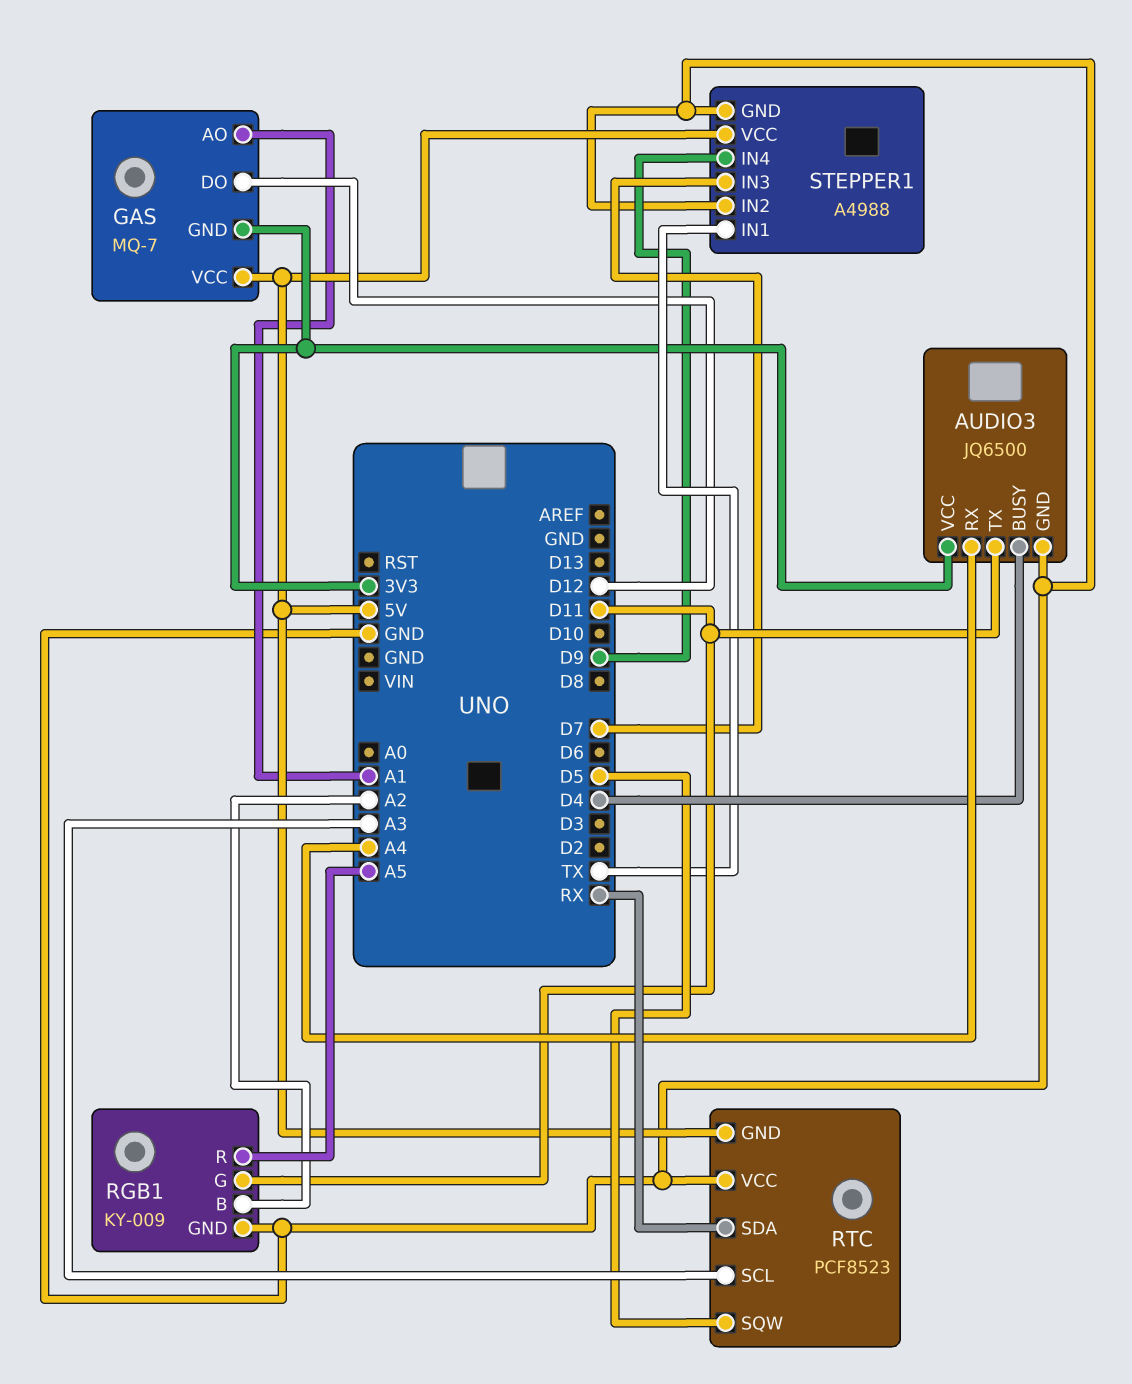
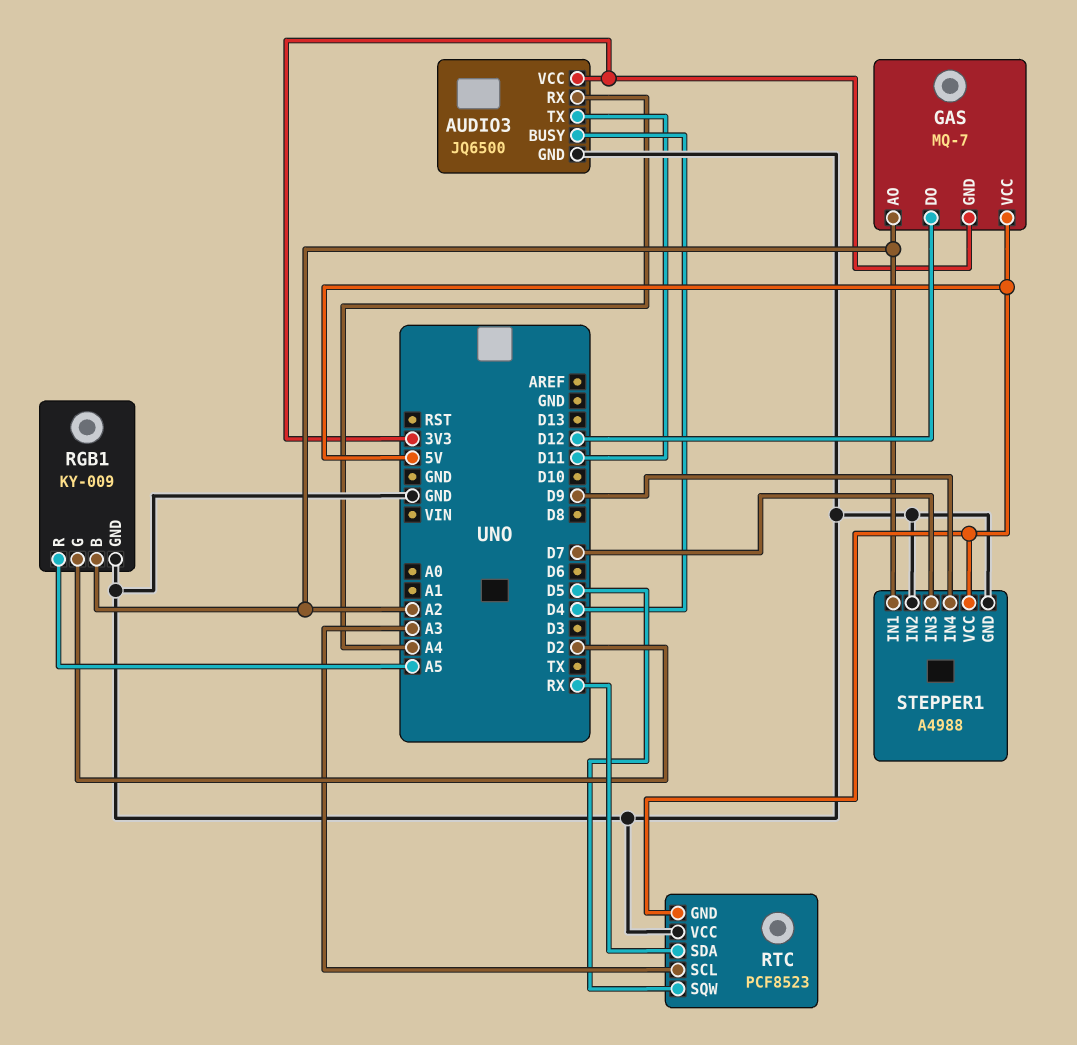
GAS pin AO: A1 -> A2
RGB1 pin G: D11 -> D2
STEPPER1 pin IN1: TX -> A2

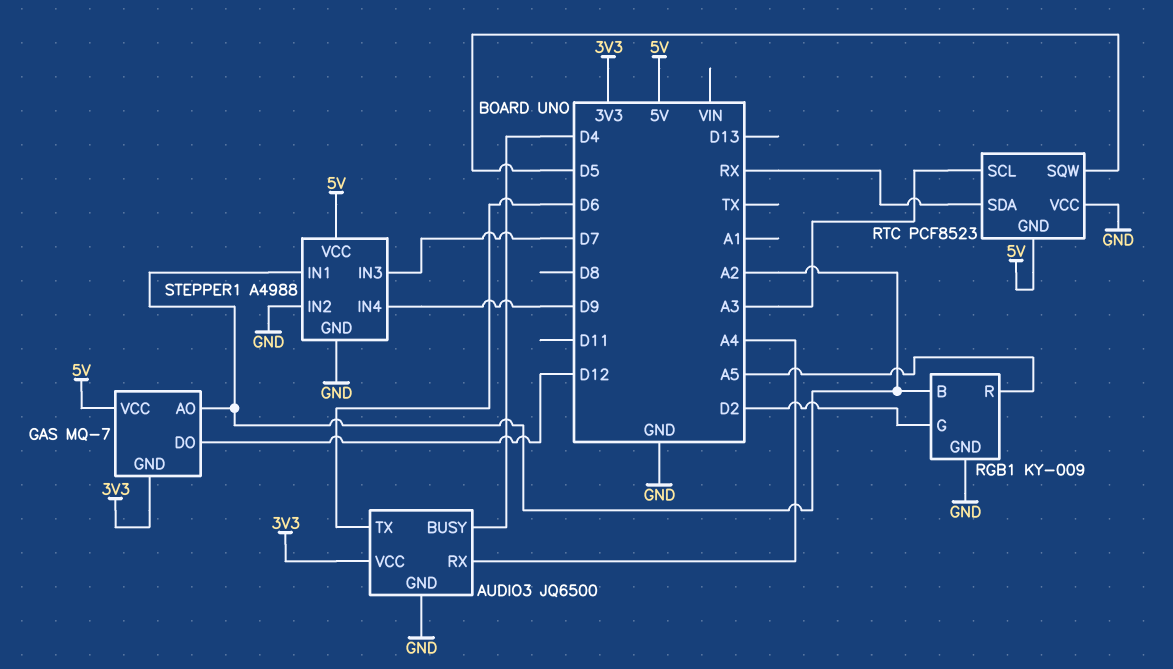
AUDIO3 pin TX: D11 -> D6

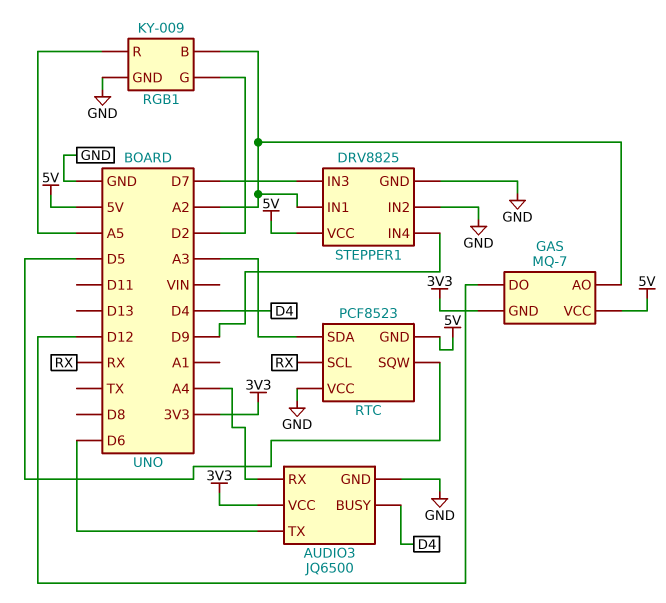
RTC pin SCL: A3 -> RX
RTC pin SDA: RX -> A3
STEPPER1: A4988 -> DRV8825

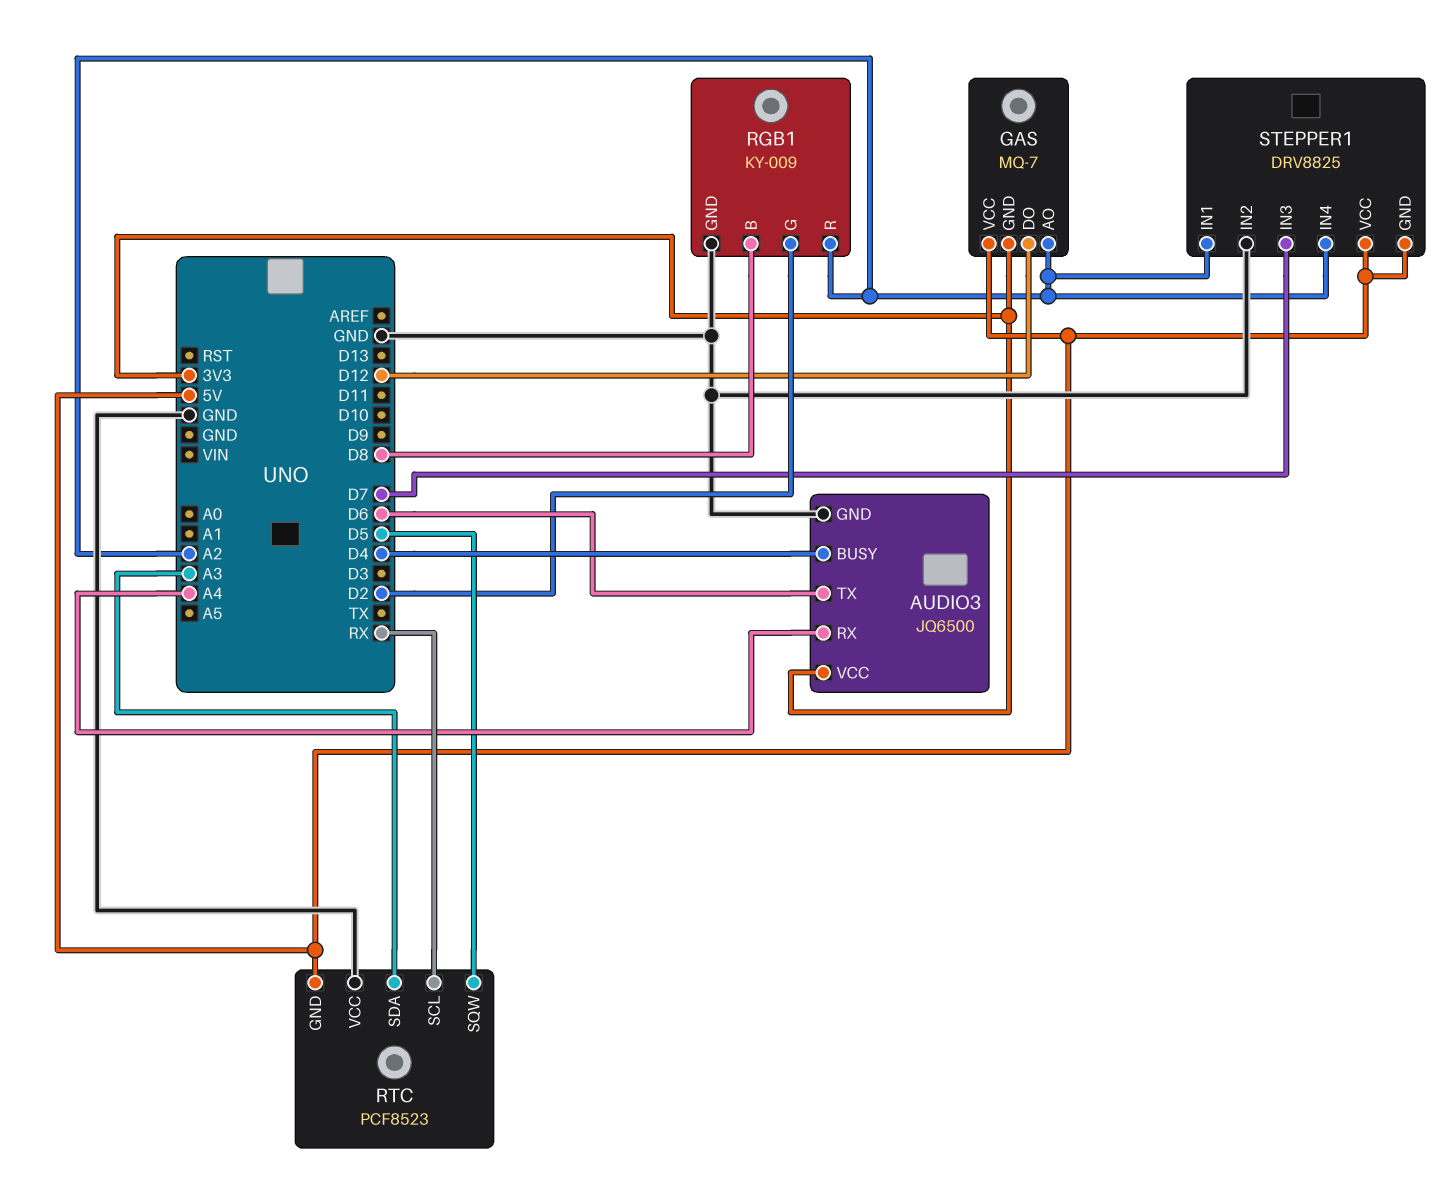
RGB1 pin B: A2 -> D8
RGB1 pin R: A5 -> A2
STEPPER1 pin GND: GND -> 5V
STEPPER1 pin IN4: D9 -> A2

